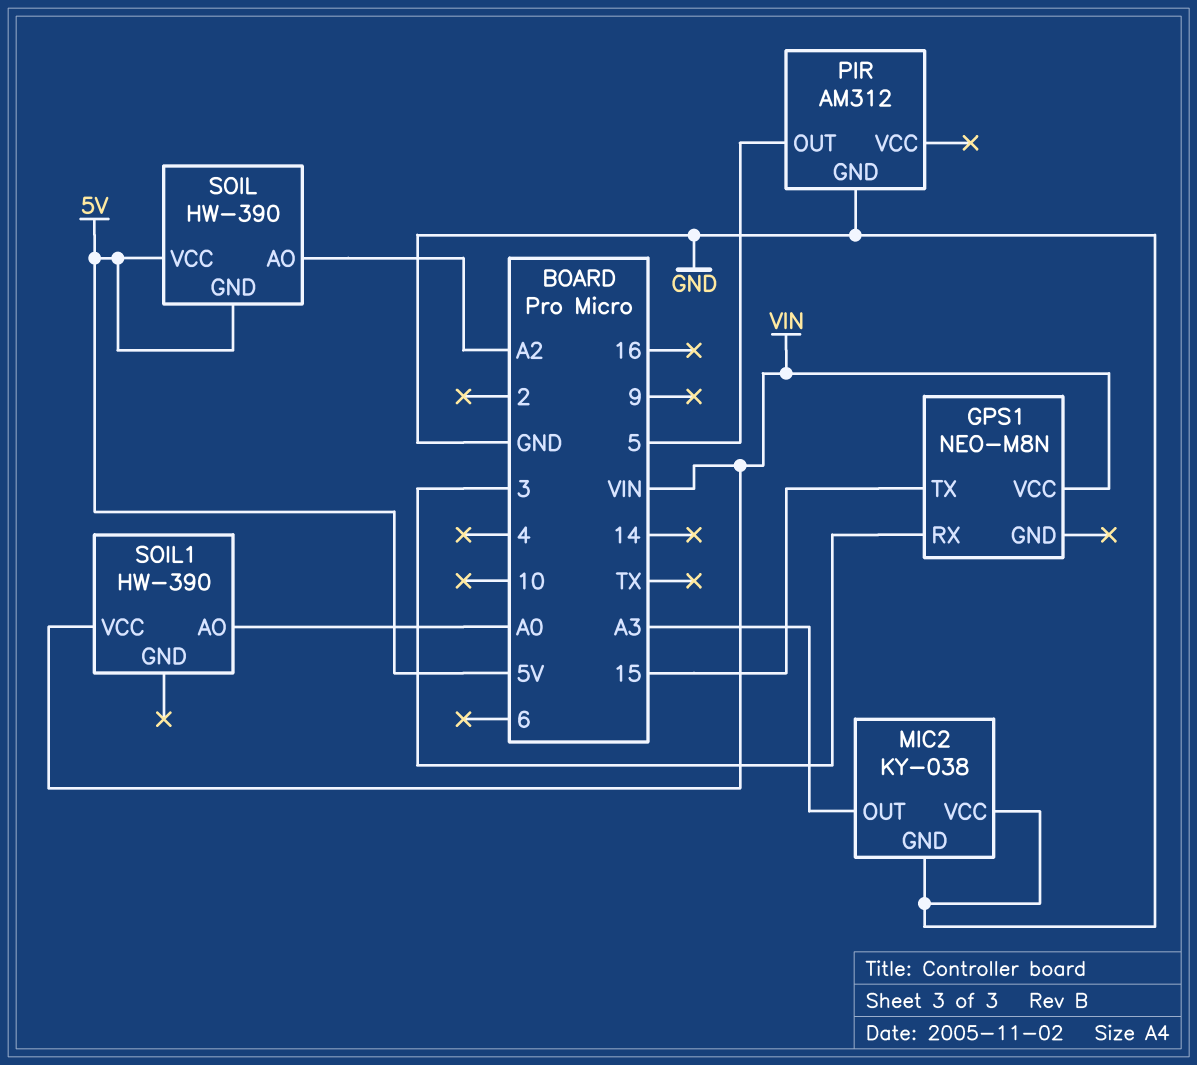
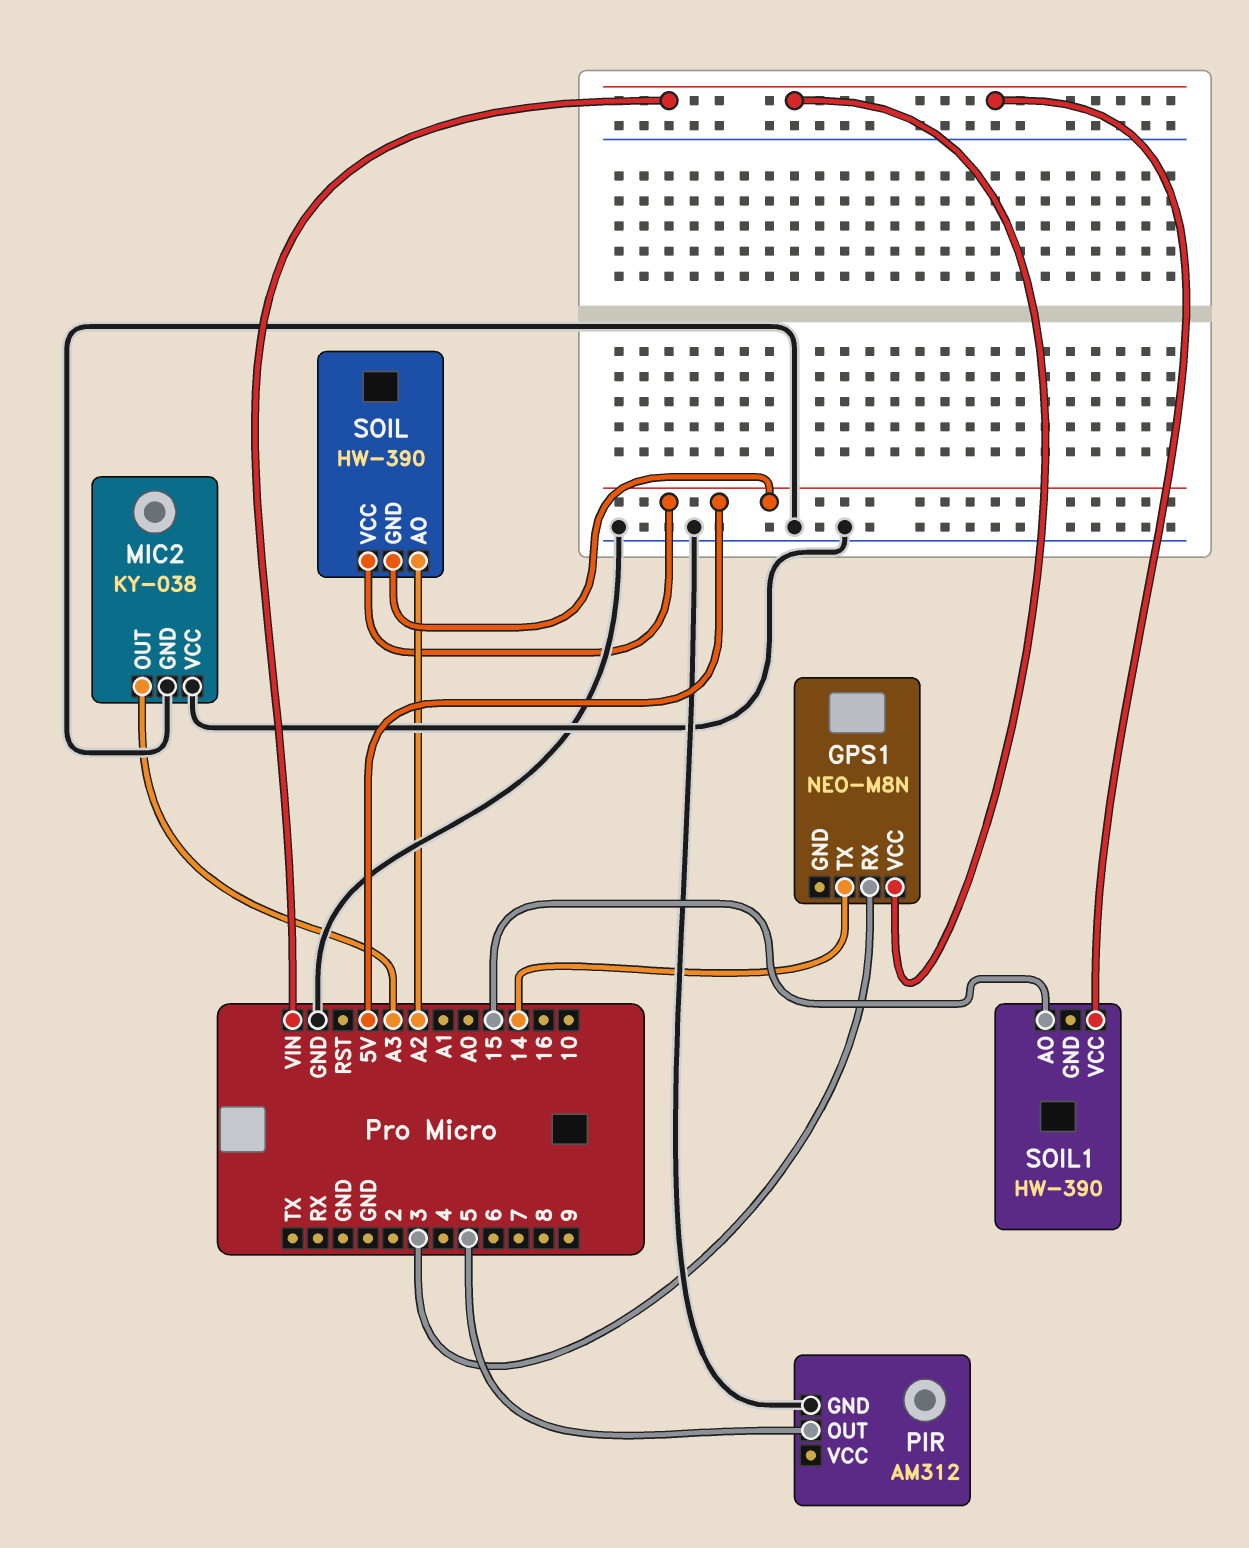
GPS1 pin TX: 15 -> 14
SOIL1 pin AO: A0 -> 15

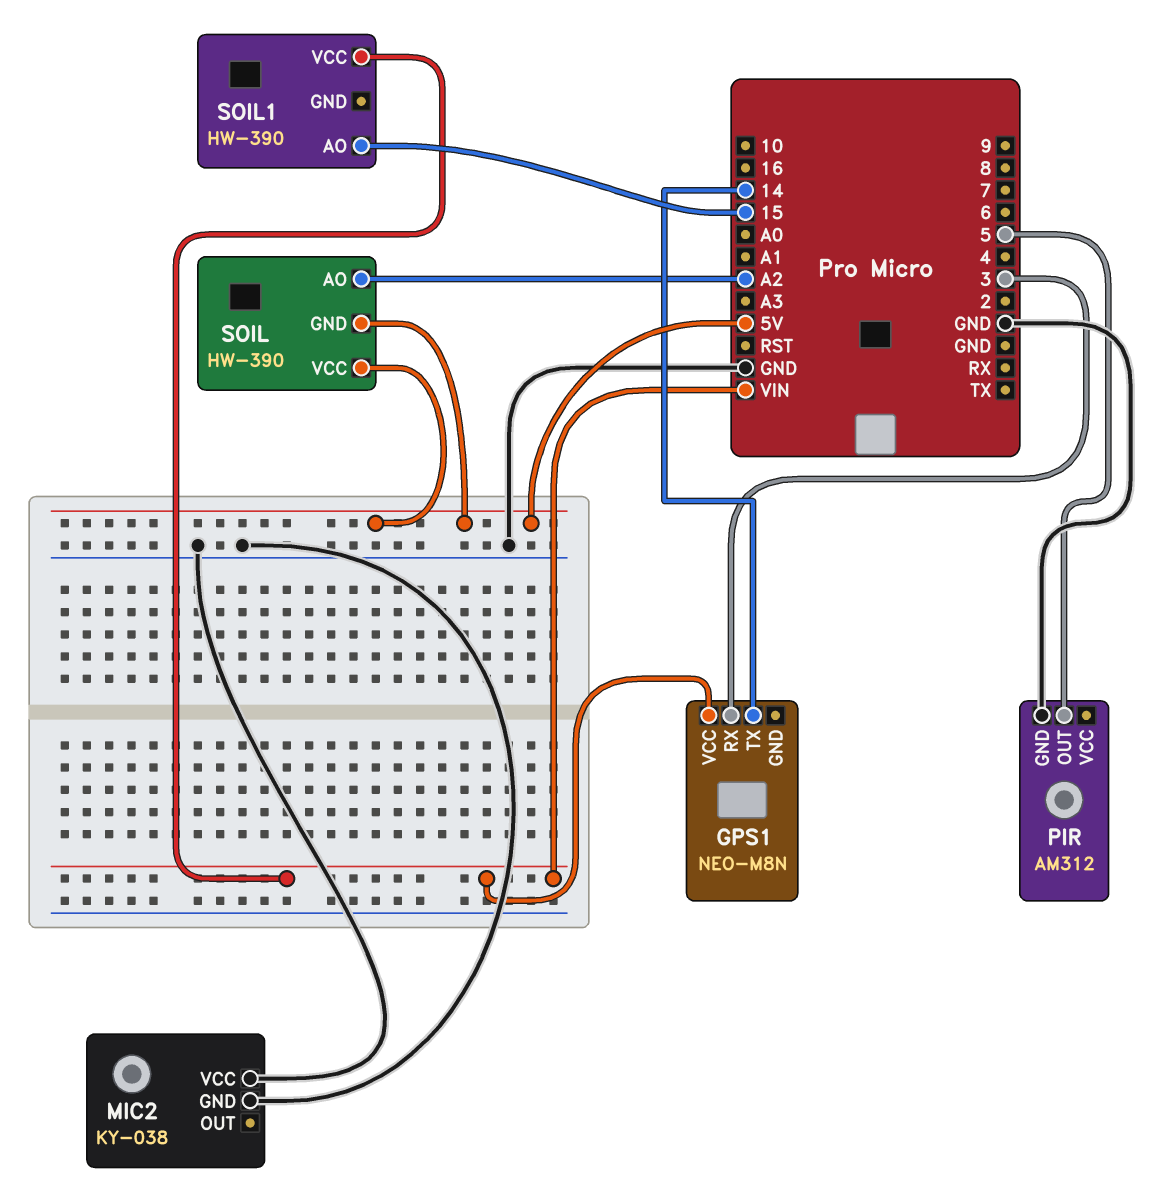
MIC2 pin OUT: A3 -> none

